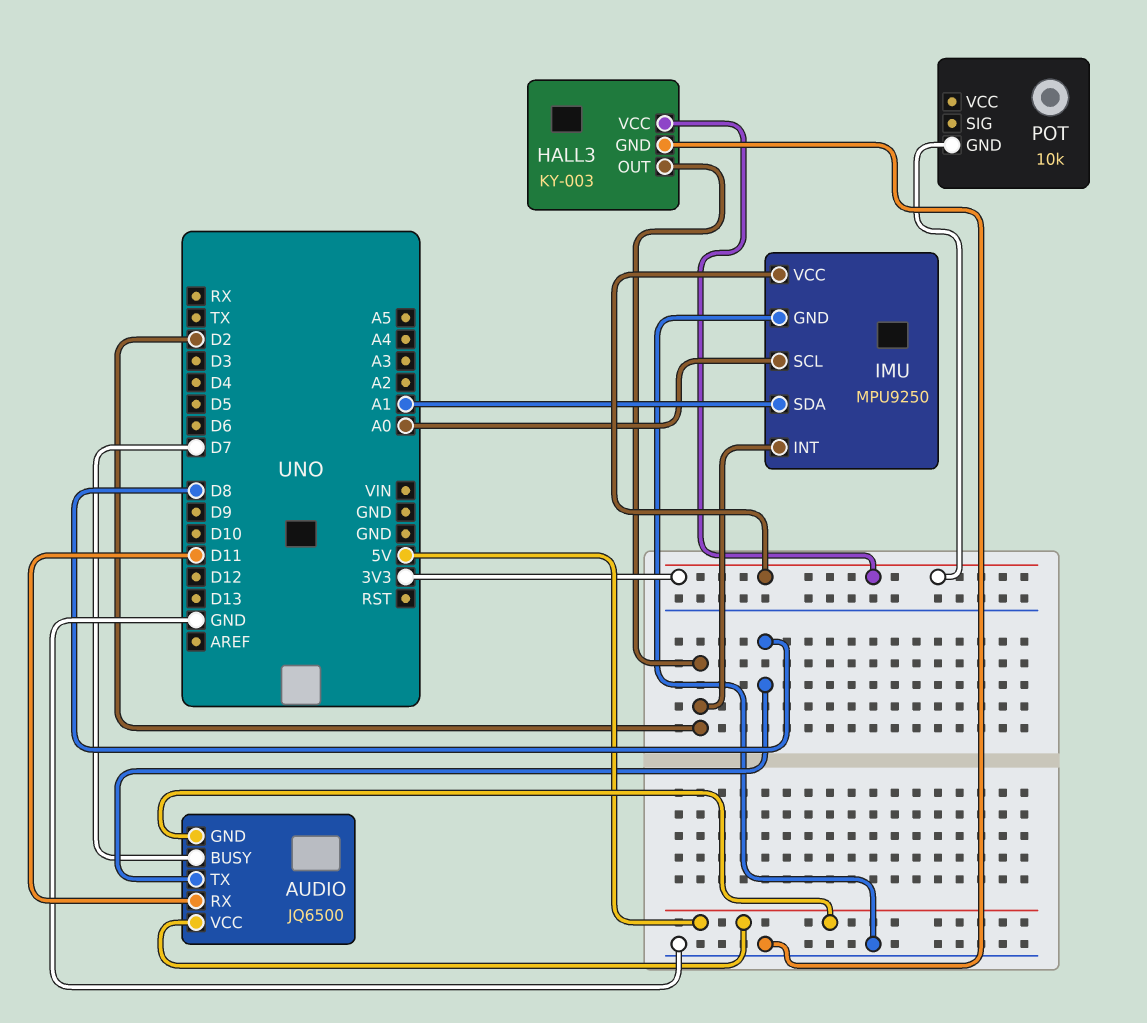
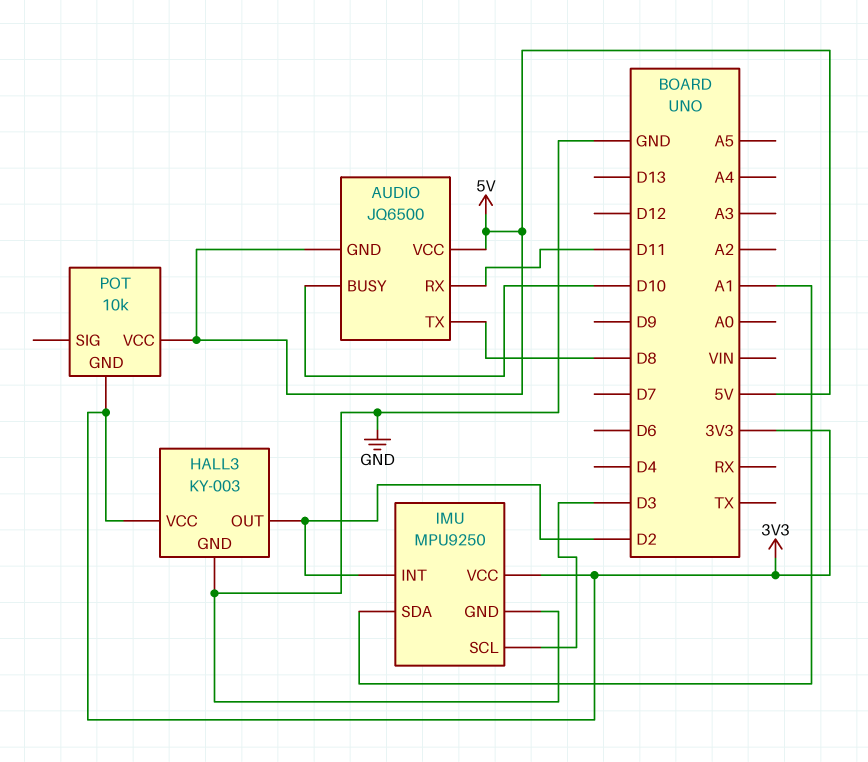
AUDIO pin BUSY: D7 -> D10
IMU pin SCL: A0 -> D3
POT pin VCC: none -> 5V

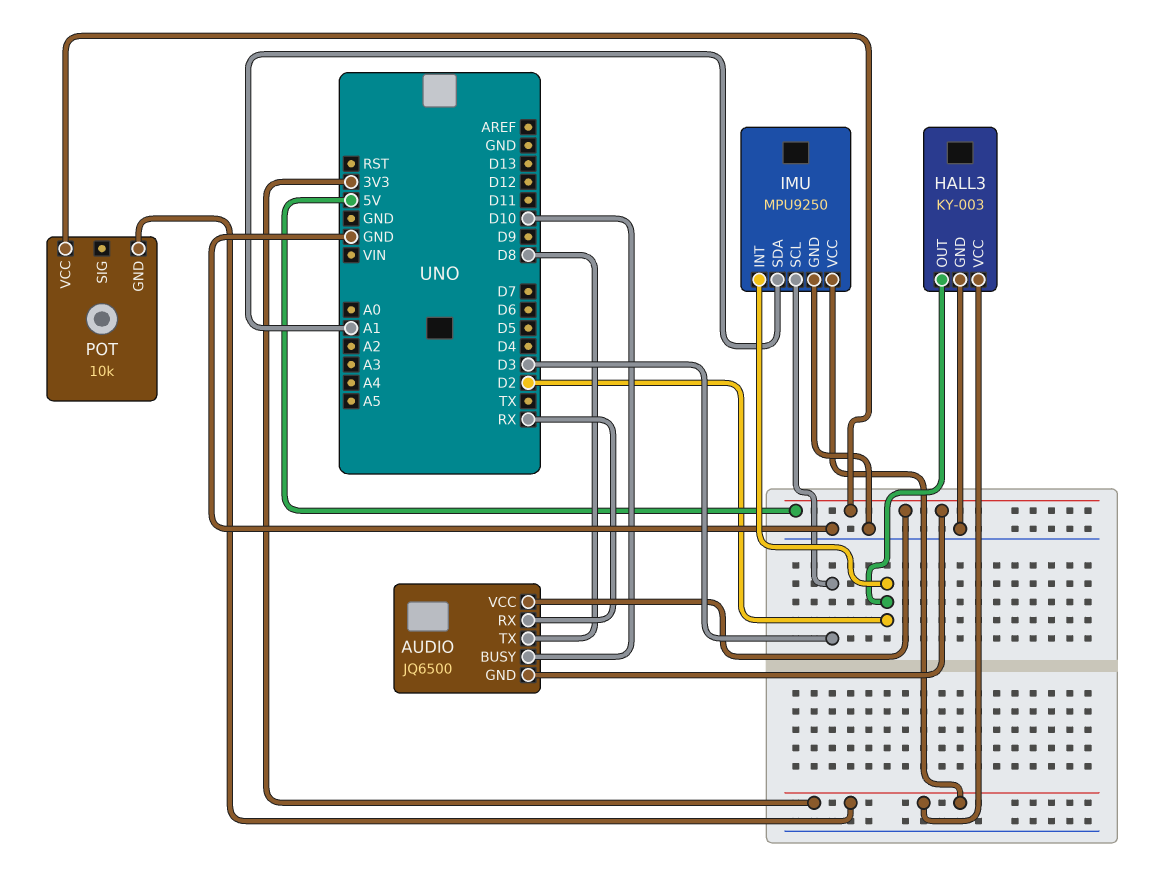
AUDIO pin RX: D11 -> RX

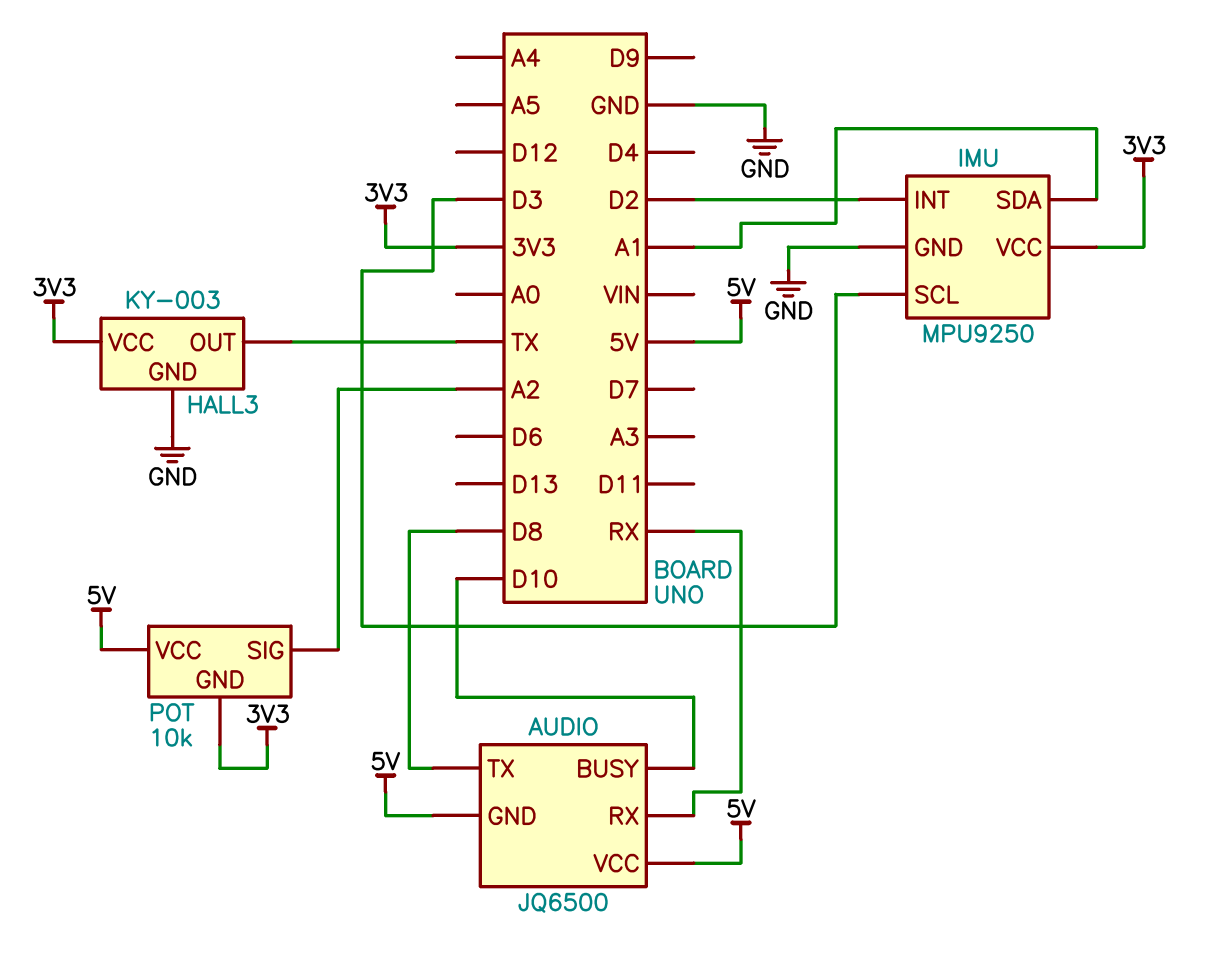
HALL3 pin OUT: D2 -> TX
POT pin SIG: none -> A2

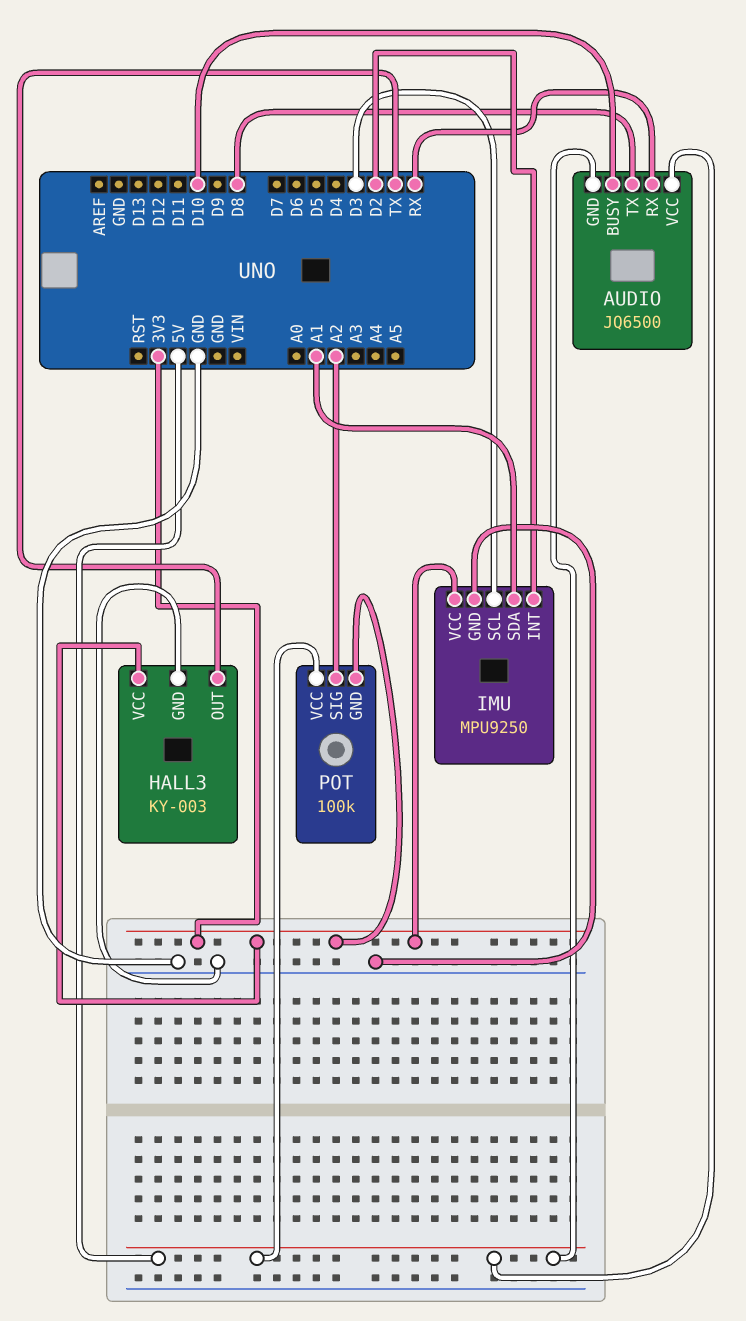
POT: 10k -> 100k

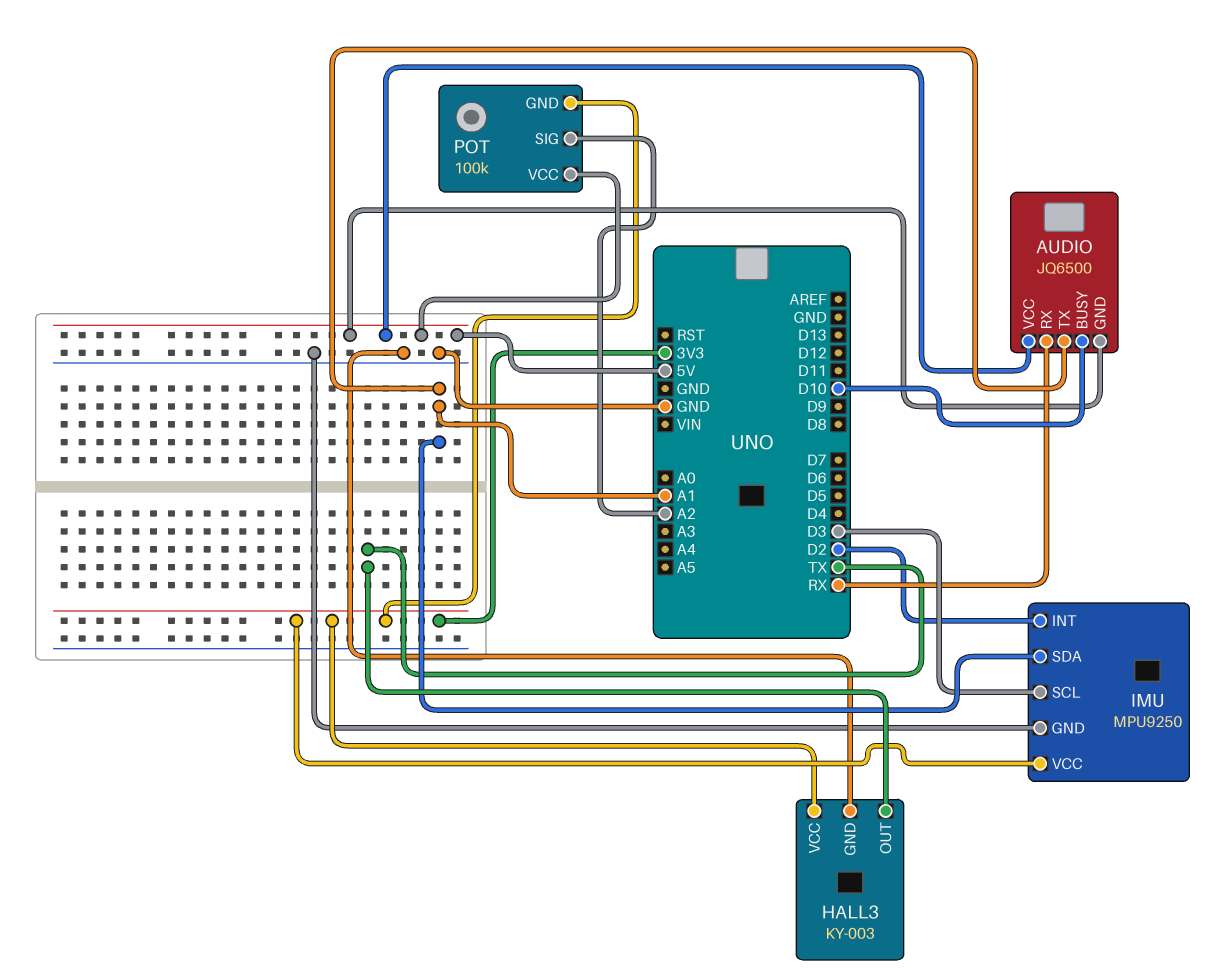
AUDIO pin TX: D8 -> A1

